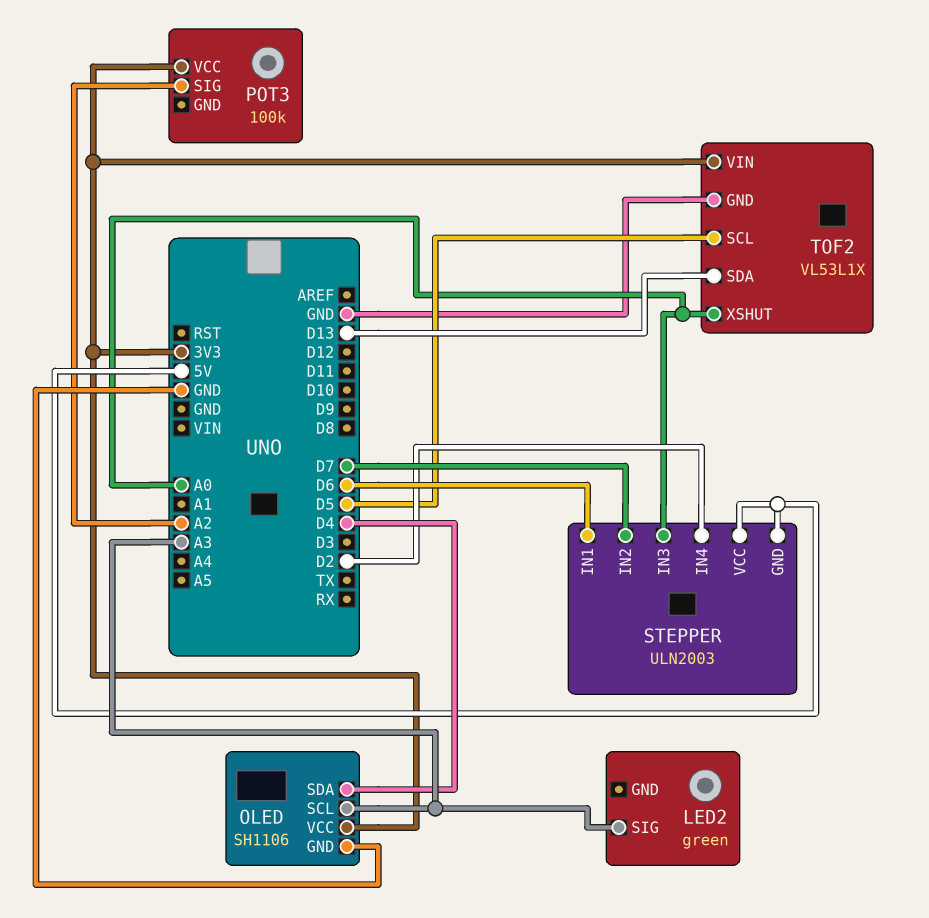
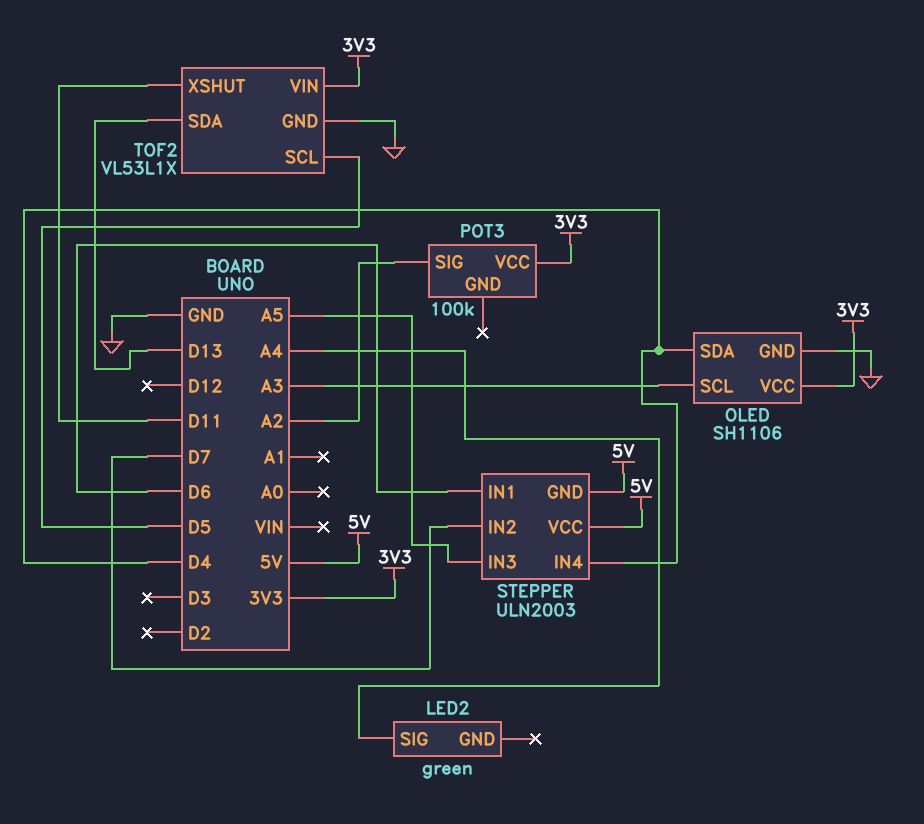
LED2 pin SIG: A3 -> A4
STEPPER pin IN3: A0 -> A5
STEPPER pin IN4: D2 -> D4
TOF2 pin XSHUT: A0 -> D11

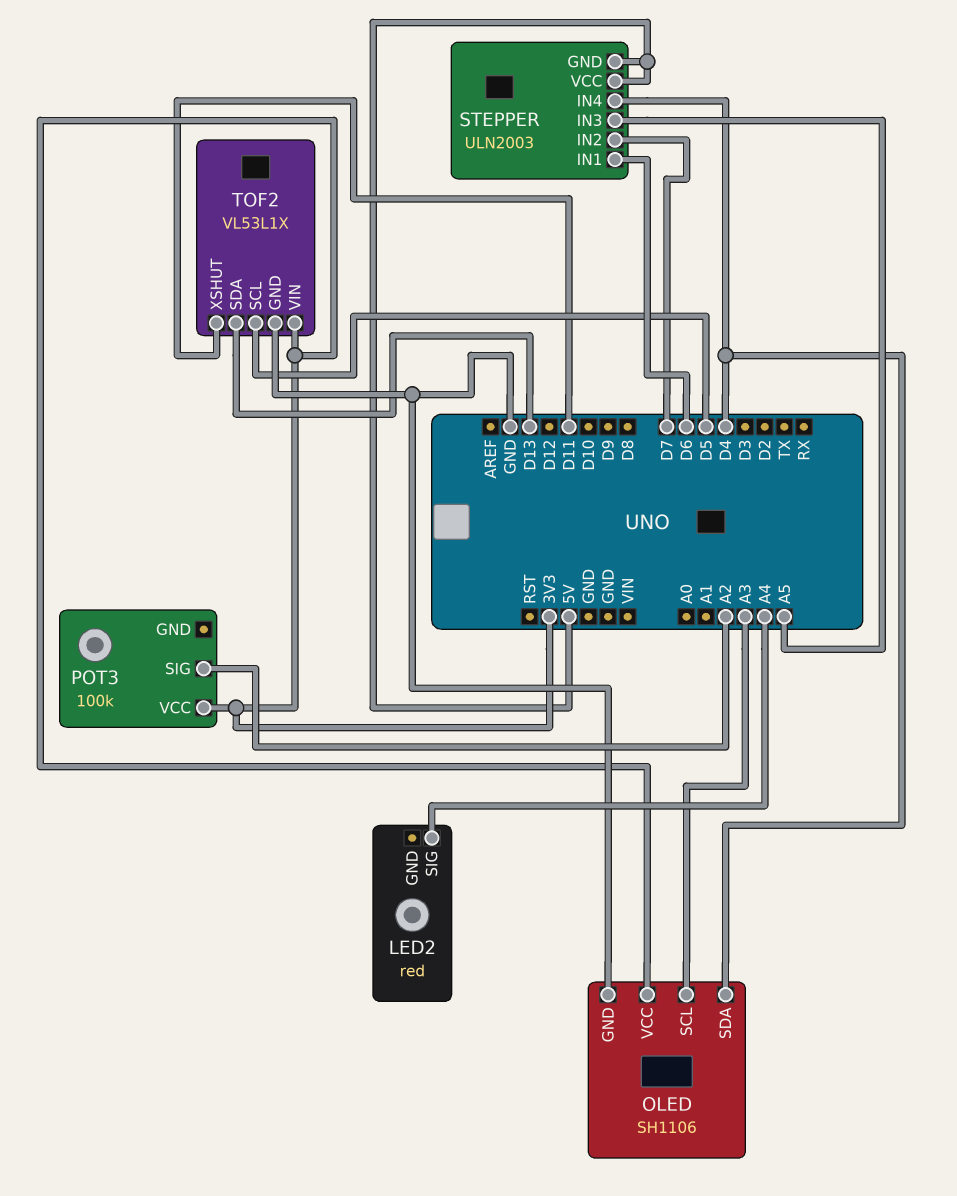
LED2: green -> red

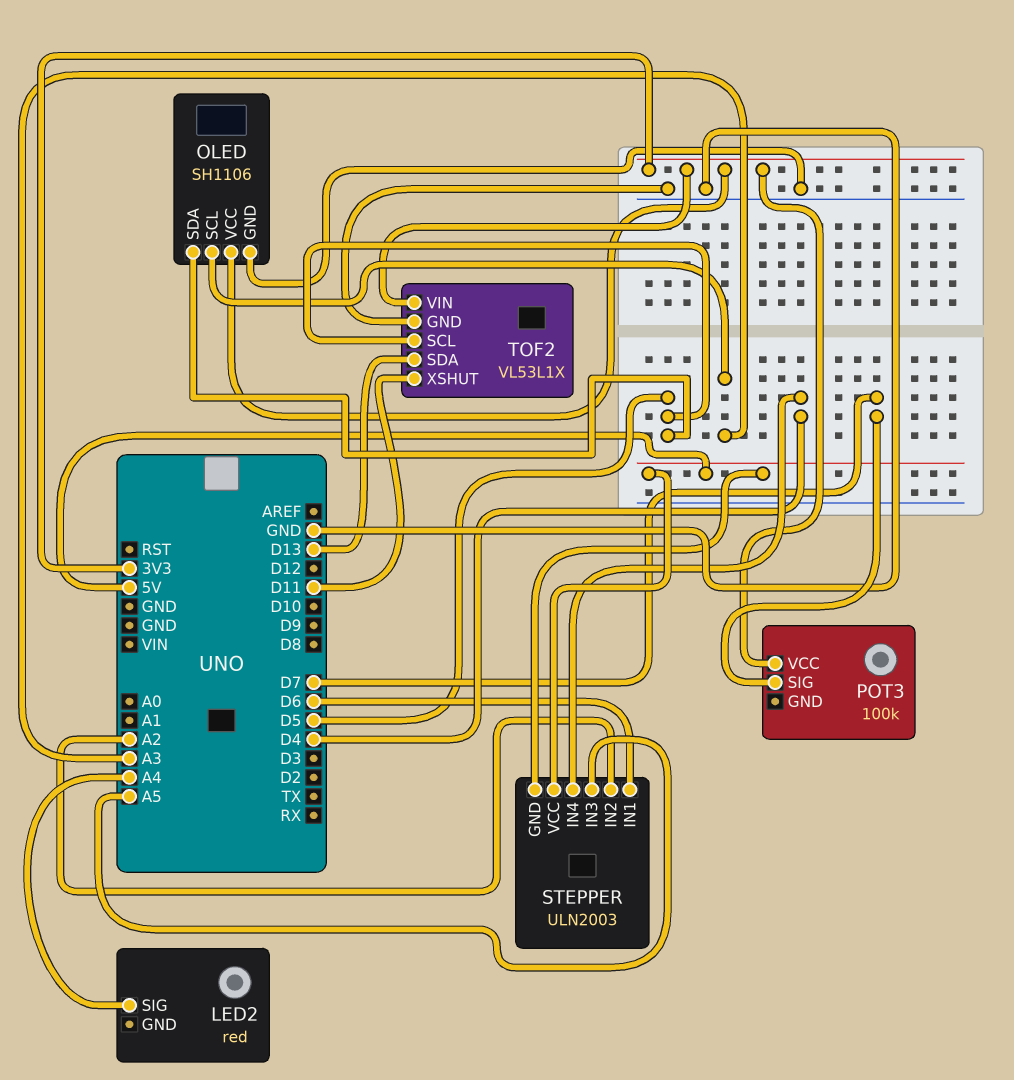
OLED pin SDA: D4 -> D5
POT3 pin SIG: A2 -> D7
STEPPER pin IN2: D7 -> A2

